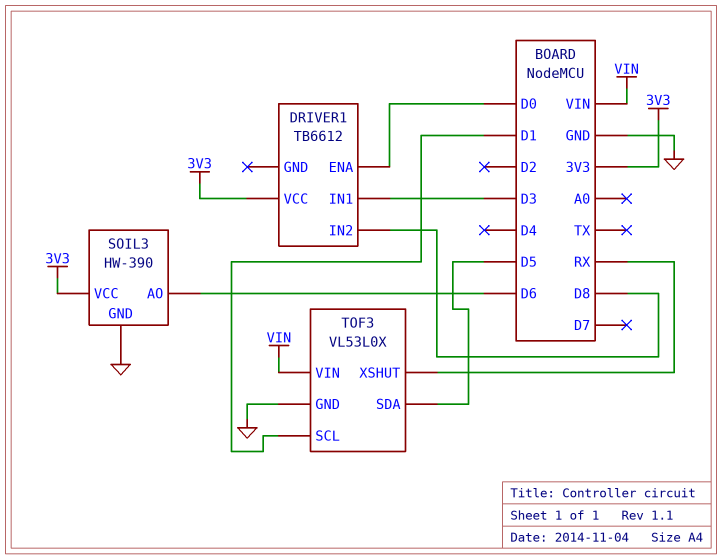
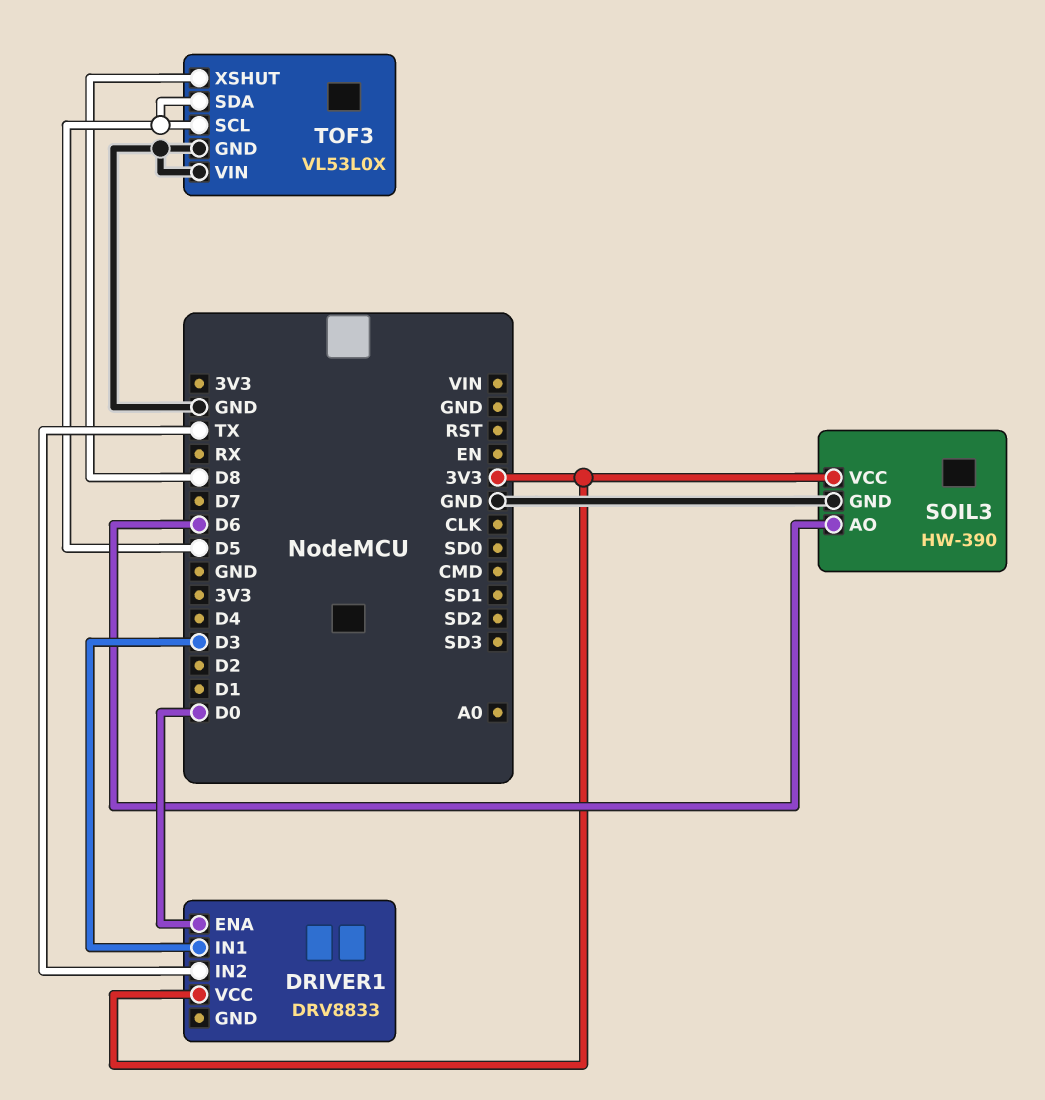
DRIVER1: TB6612 -> DRV8833
DRIVER1 pin IN2: D8 -> TX
TOF3 pin SCL: D1 -> D5
TOF3 pin VIN: VIN -> GND
TOF3 pin XSHUT: RX -> D8

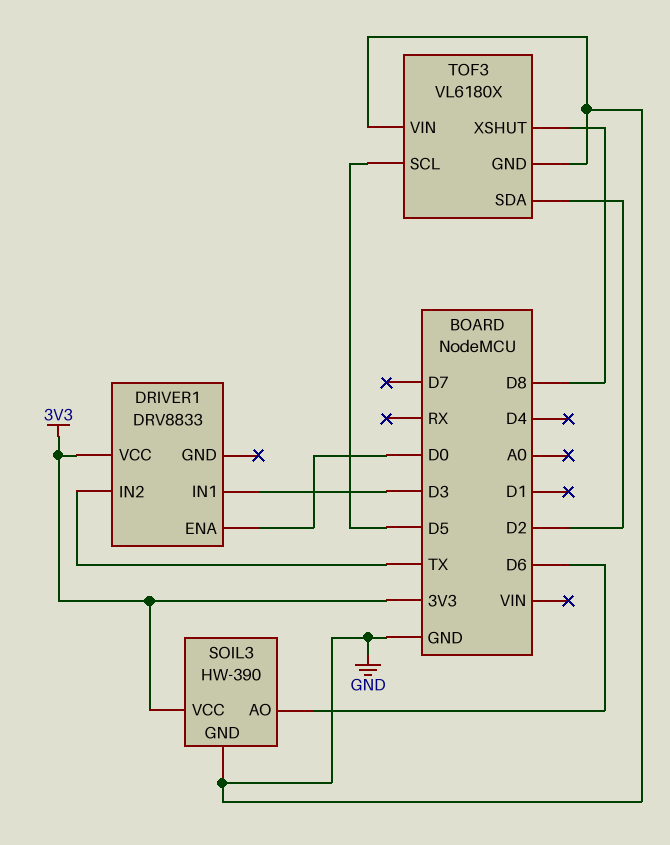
TOF3: VL53L0X -> VL6180X
TOF3 pin SDA: D5 -> D2

